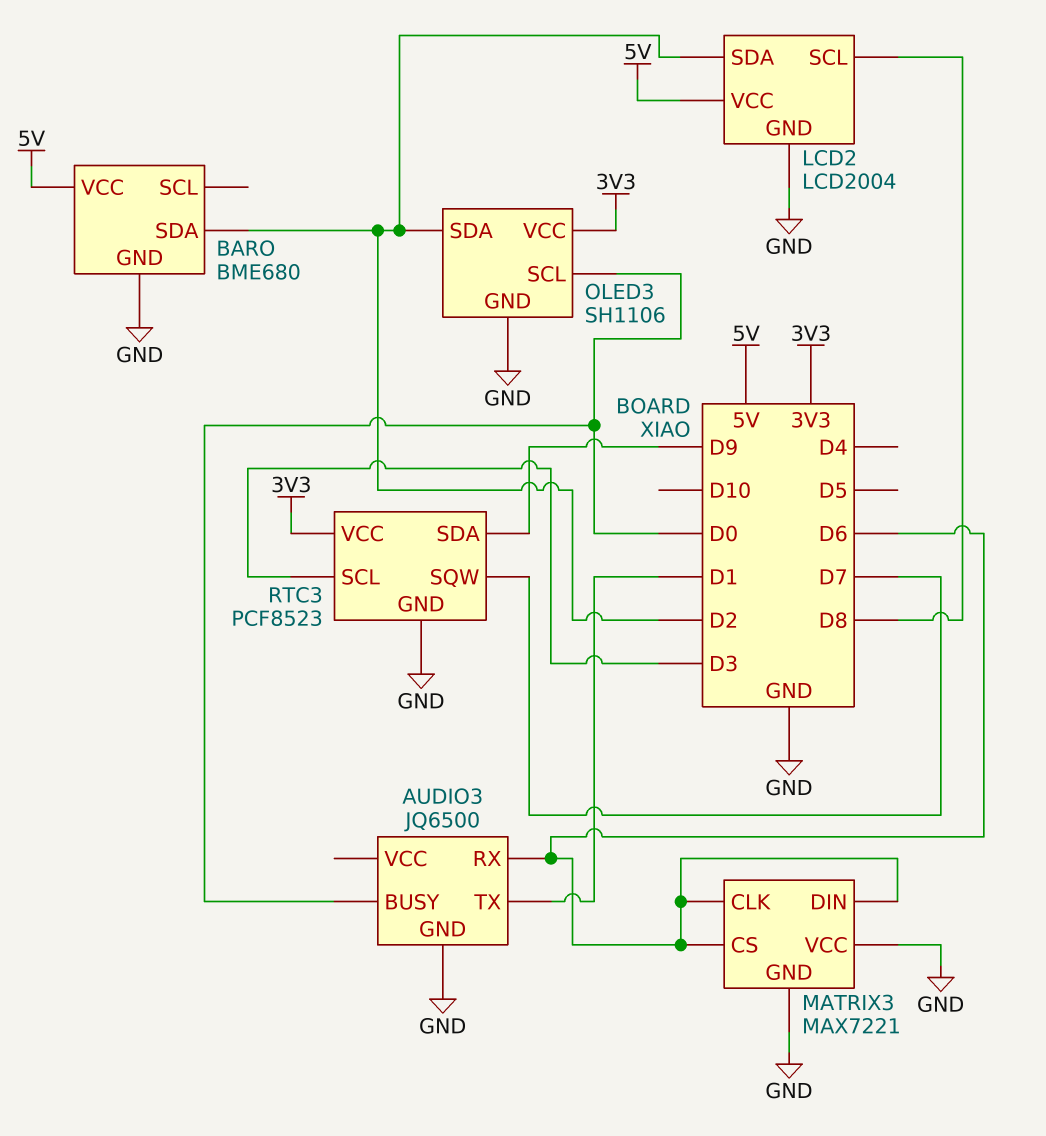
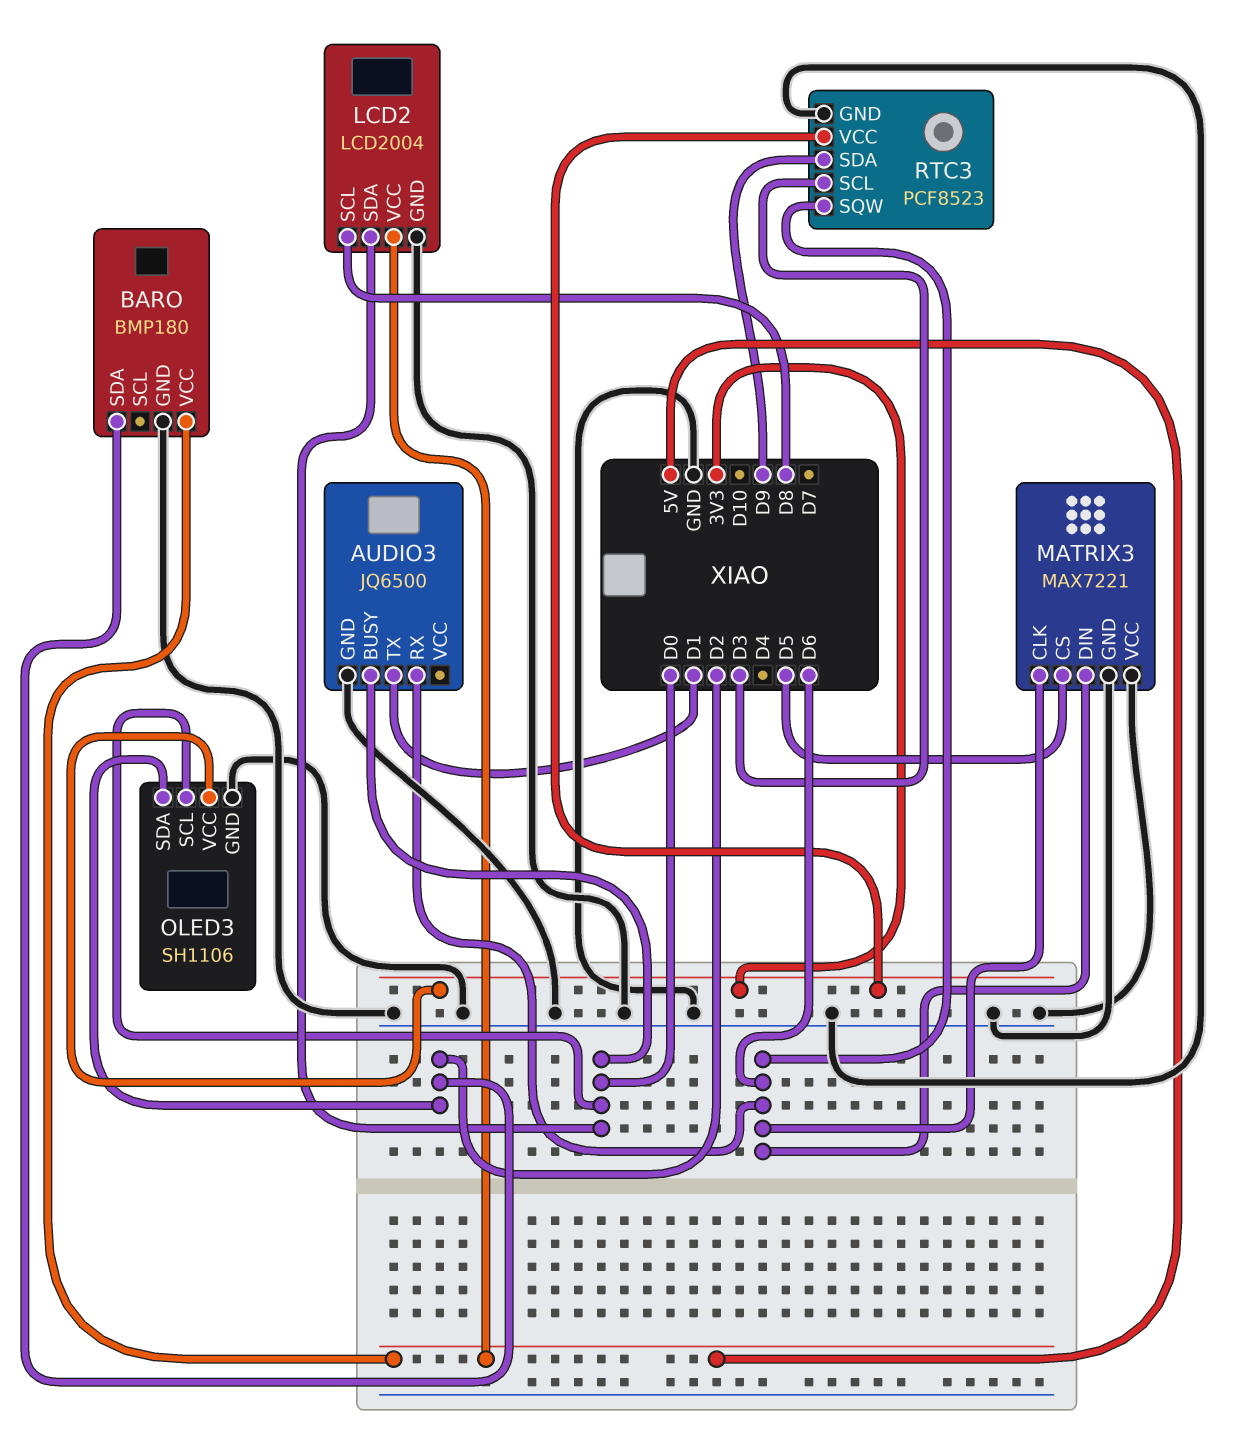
BARO: BME680 -> BMP180
LCD2 pin SDA: D2 -> D0
MATRIX3 pin CS: D6 -> D5
RTC3 pin SQW: D7 -> D6

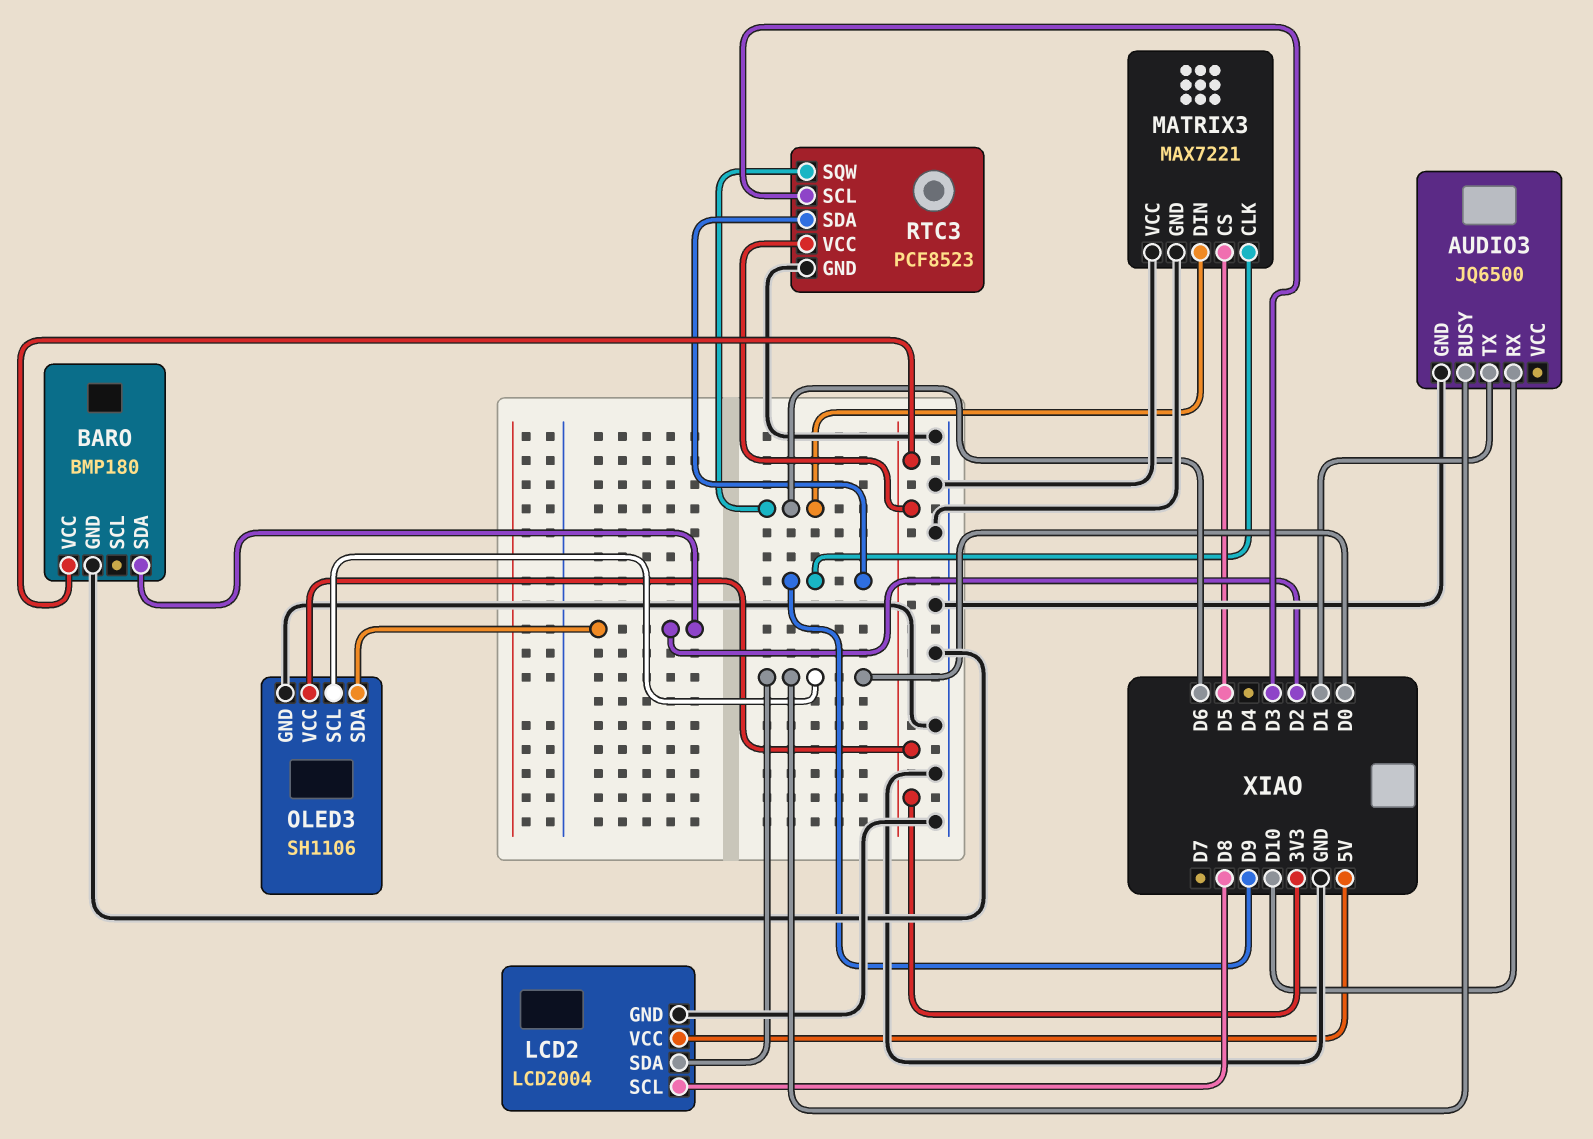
AUDIO3 pin RX: D6 -> D10
BARO pin VCC: 5V -> 3V3
MATRIX3 pin CLK: D6 -> D9

